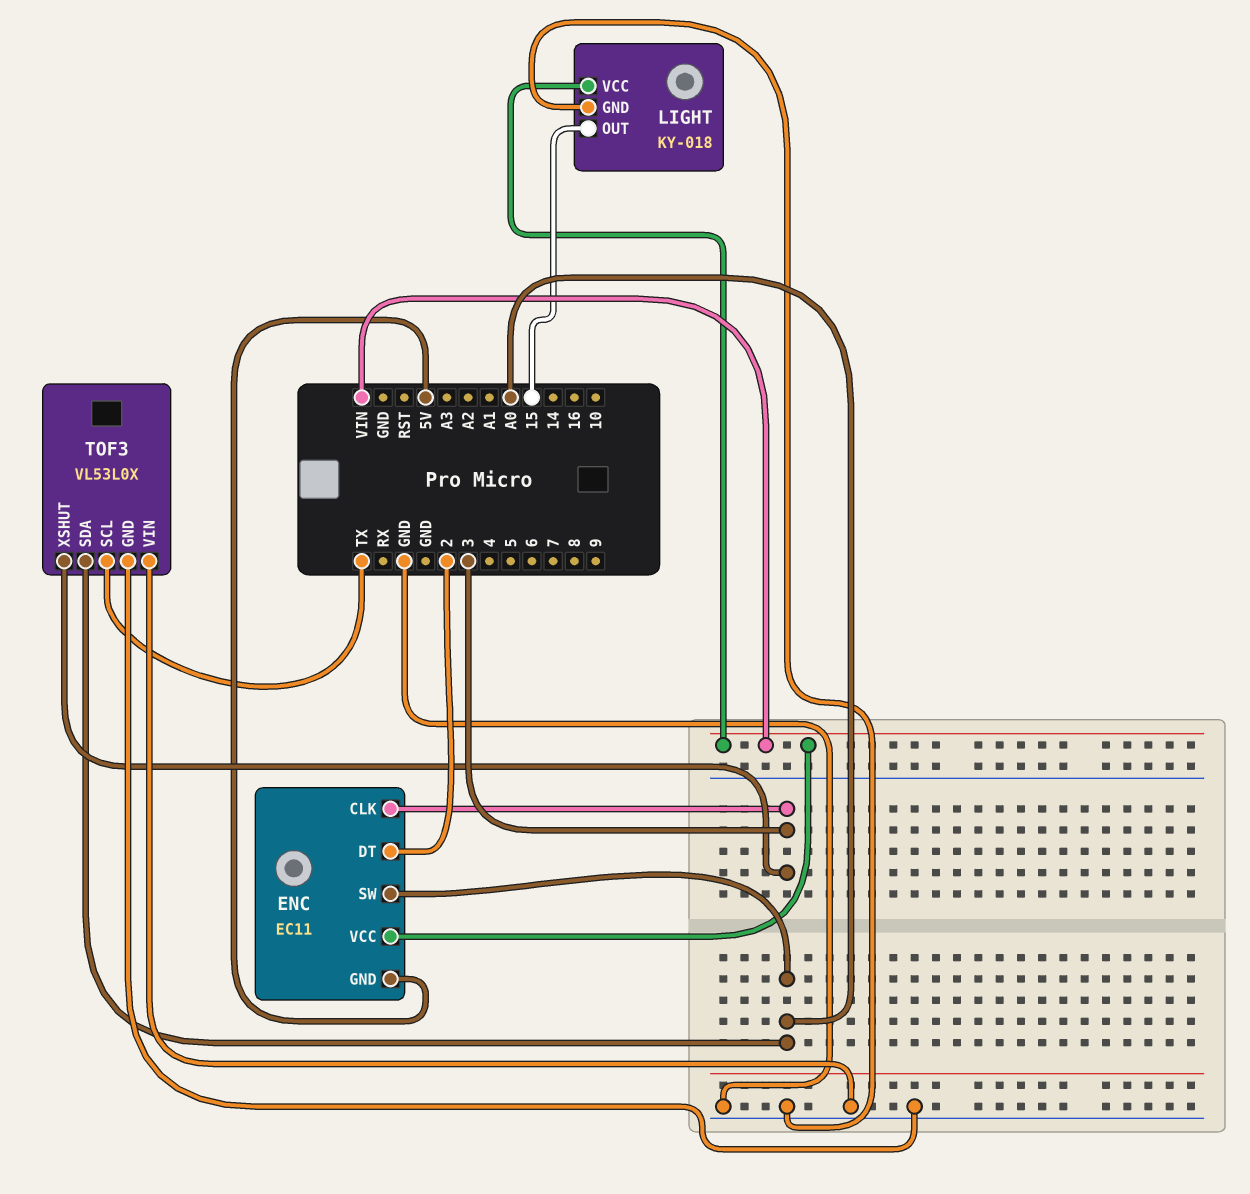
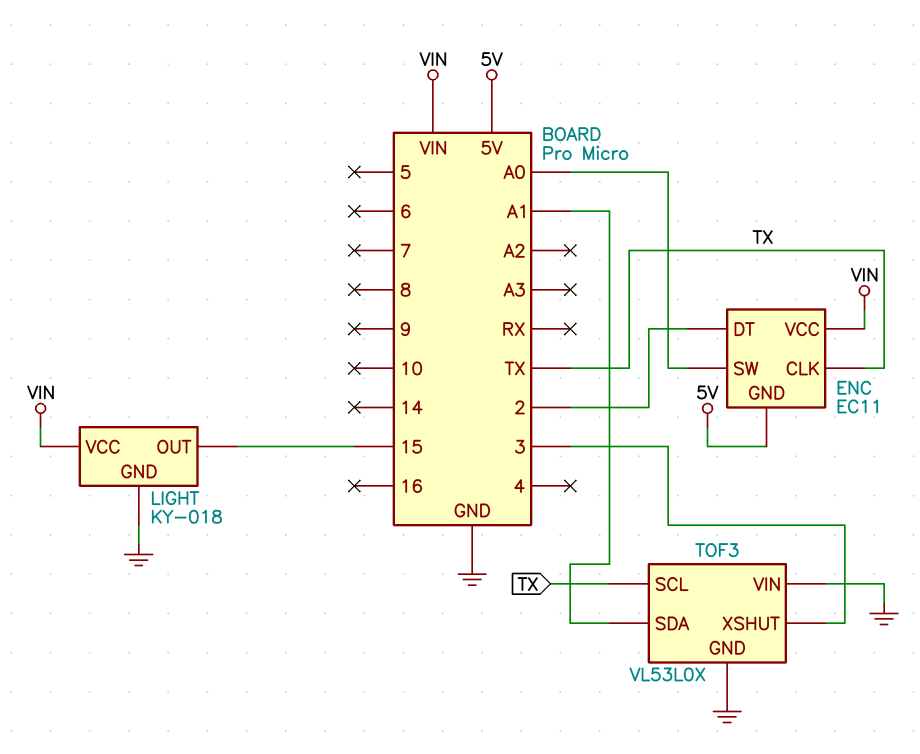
ENC pin CLK: 3 -> TX
TOF3 pin SDA: A0 -> A1

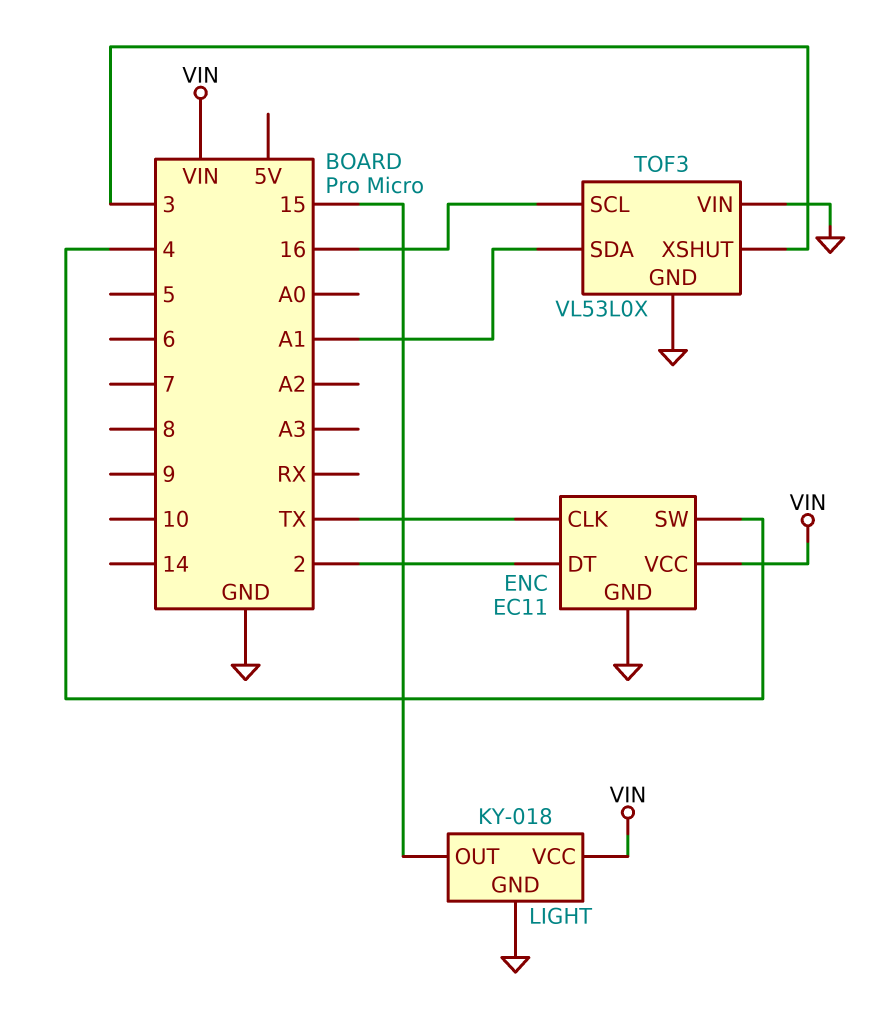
ENC pin GND: 5V -> GND
ENC pin SW: A0 -> 4
TOF3 pin SCL: TX -> 16

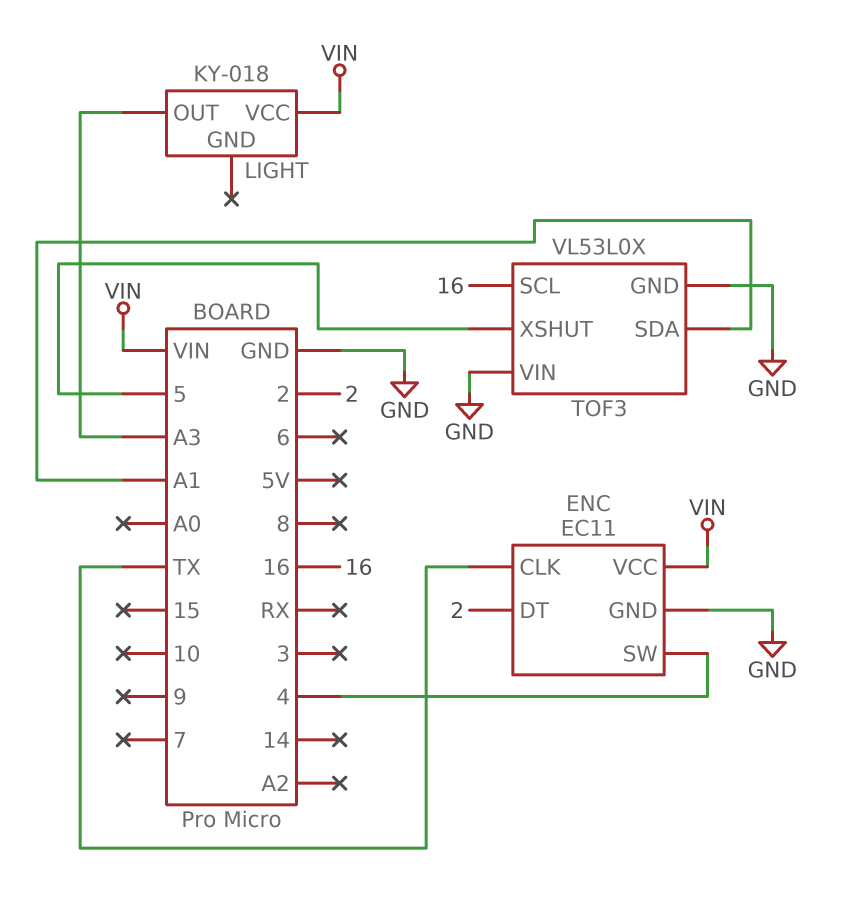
LIGHT pin GND: GND -> none
LIGHT pin OUT: 15 -> A3
TOF3 pin XSHUT: 3 -> 5

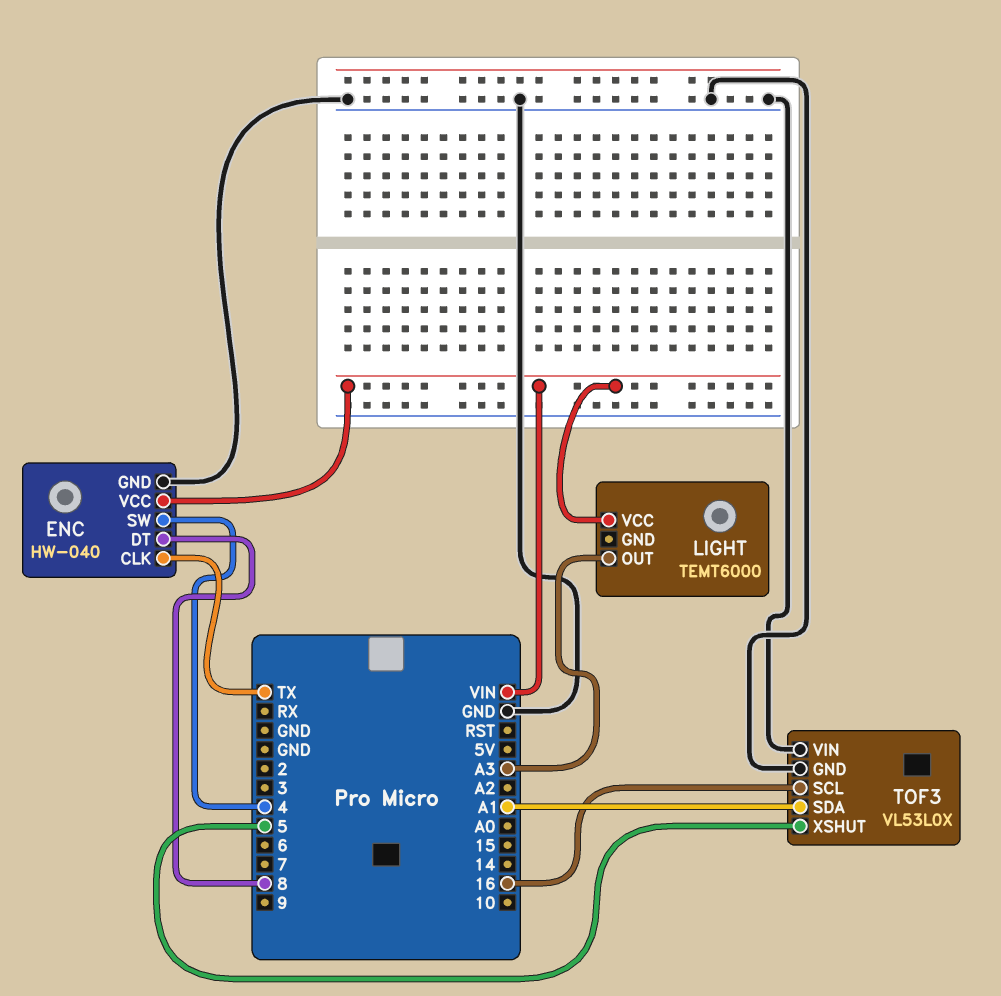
ENC: EC11 -> HW-040
ENC pin DT: 2 -> 8
LIGHT: KY-018 -> TEMT6000

